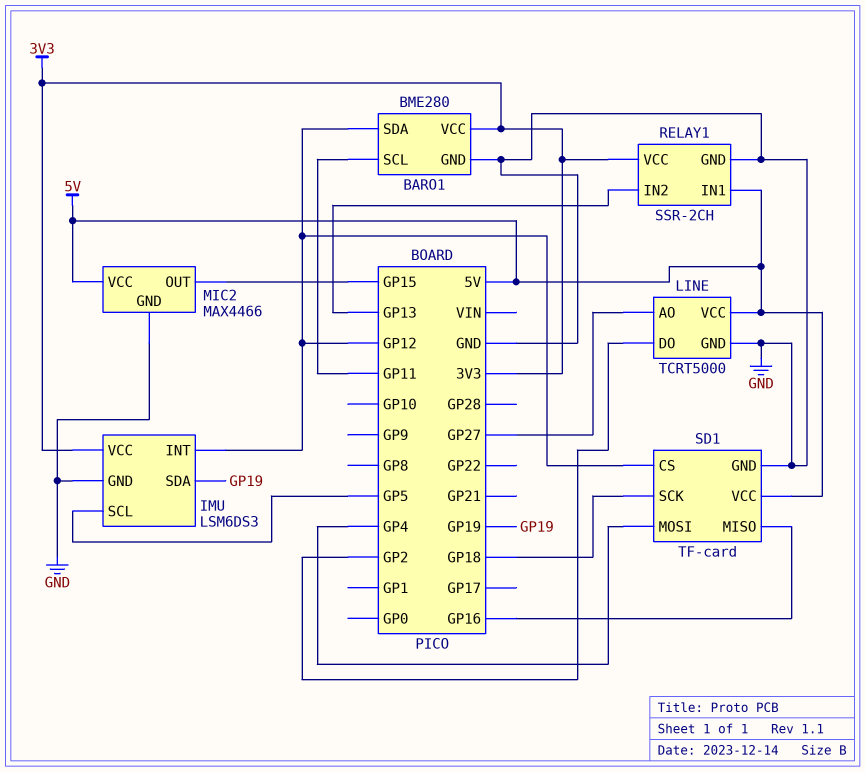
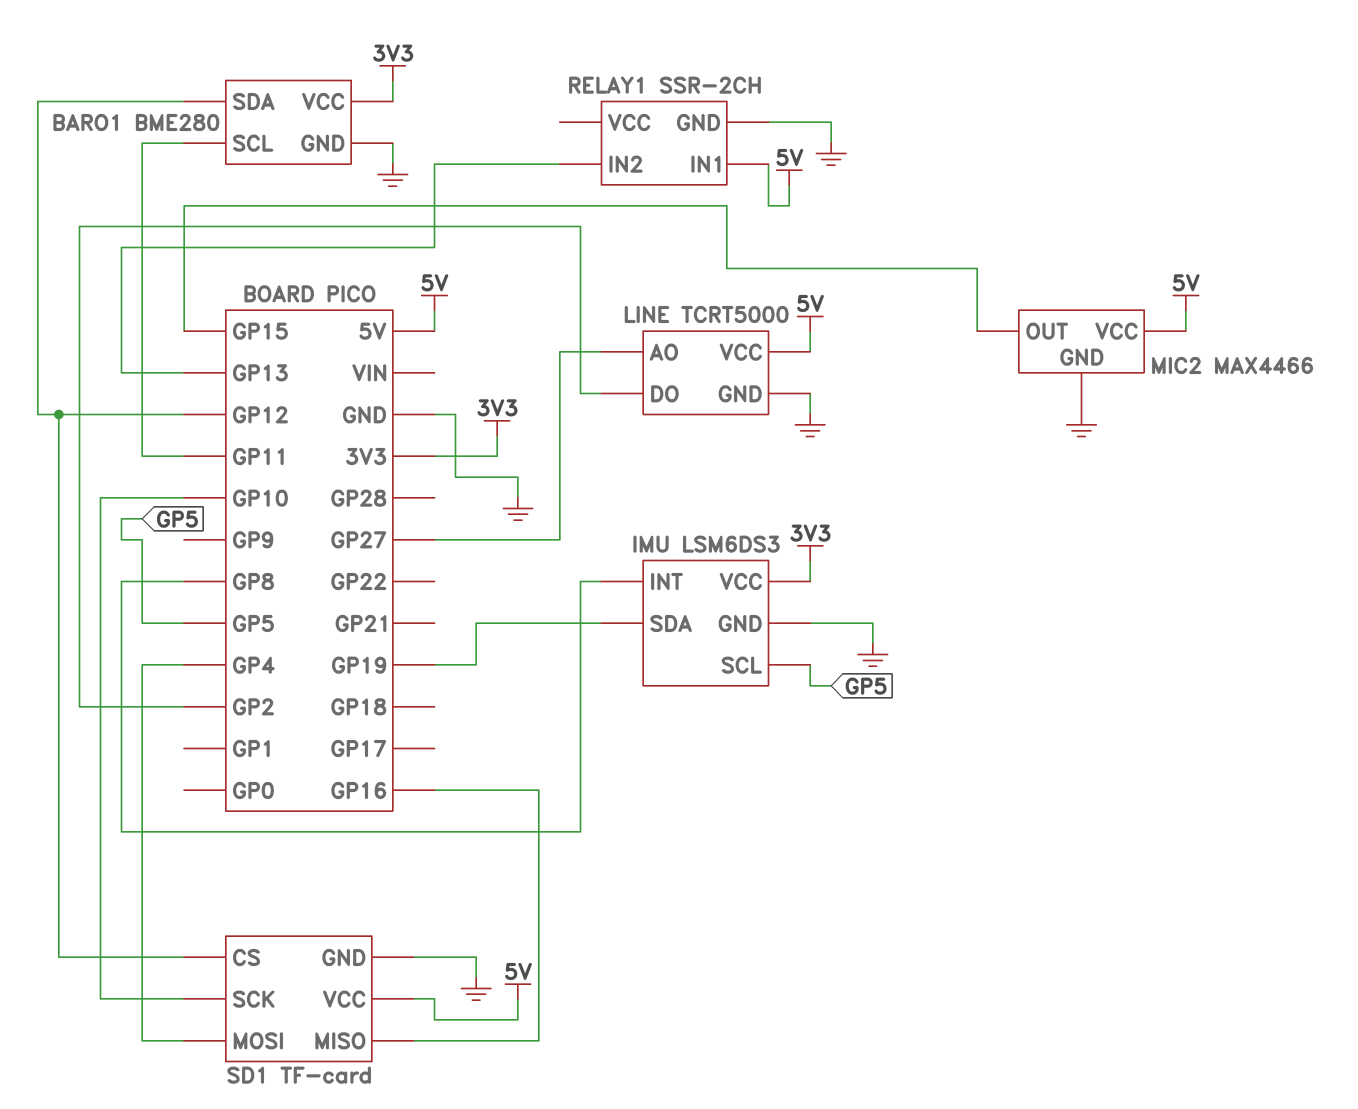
IMU pin INT: GP12 -> GP8
RELAY1 pin VCC: 3V3 -> none
SD1 pin SCK: GP18 -> GP10

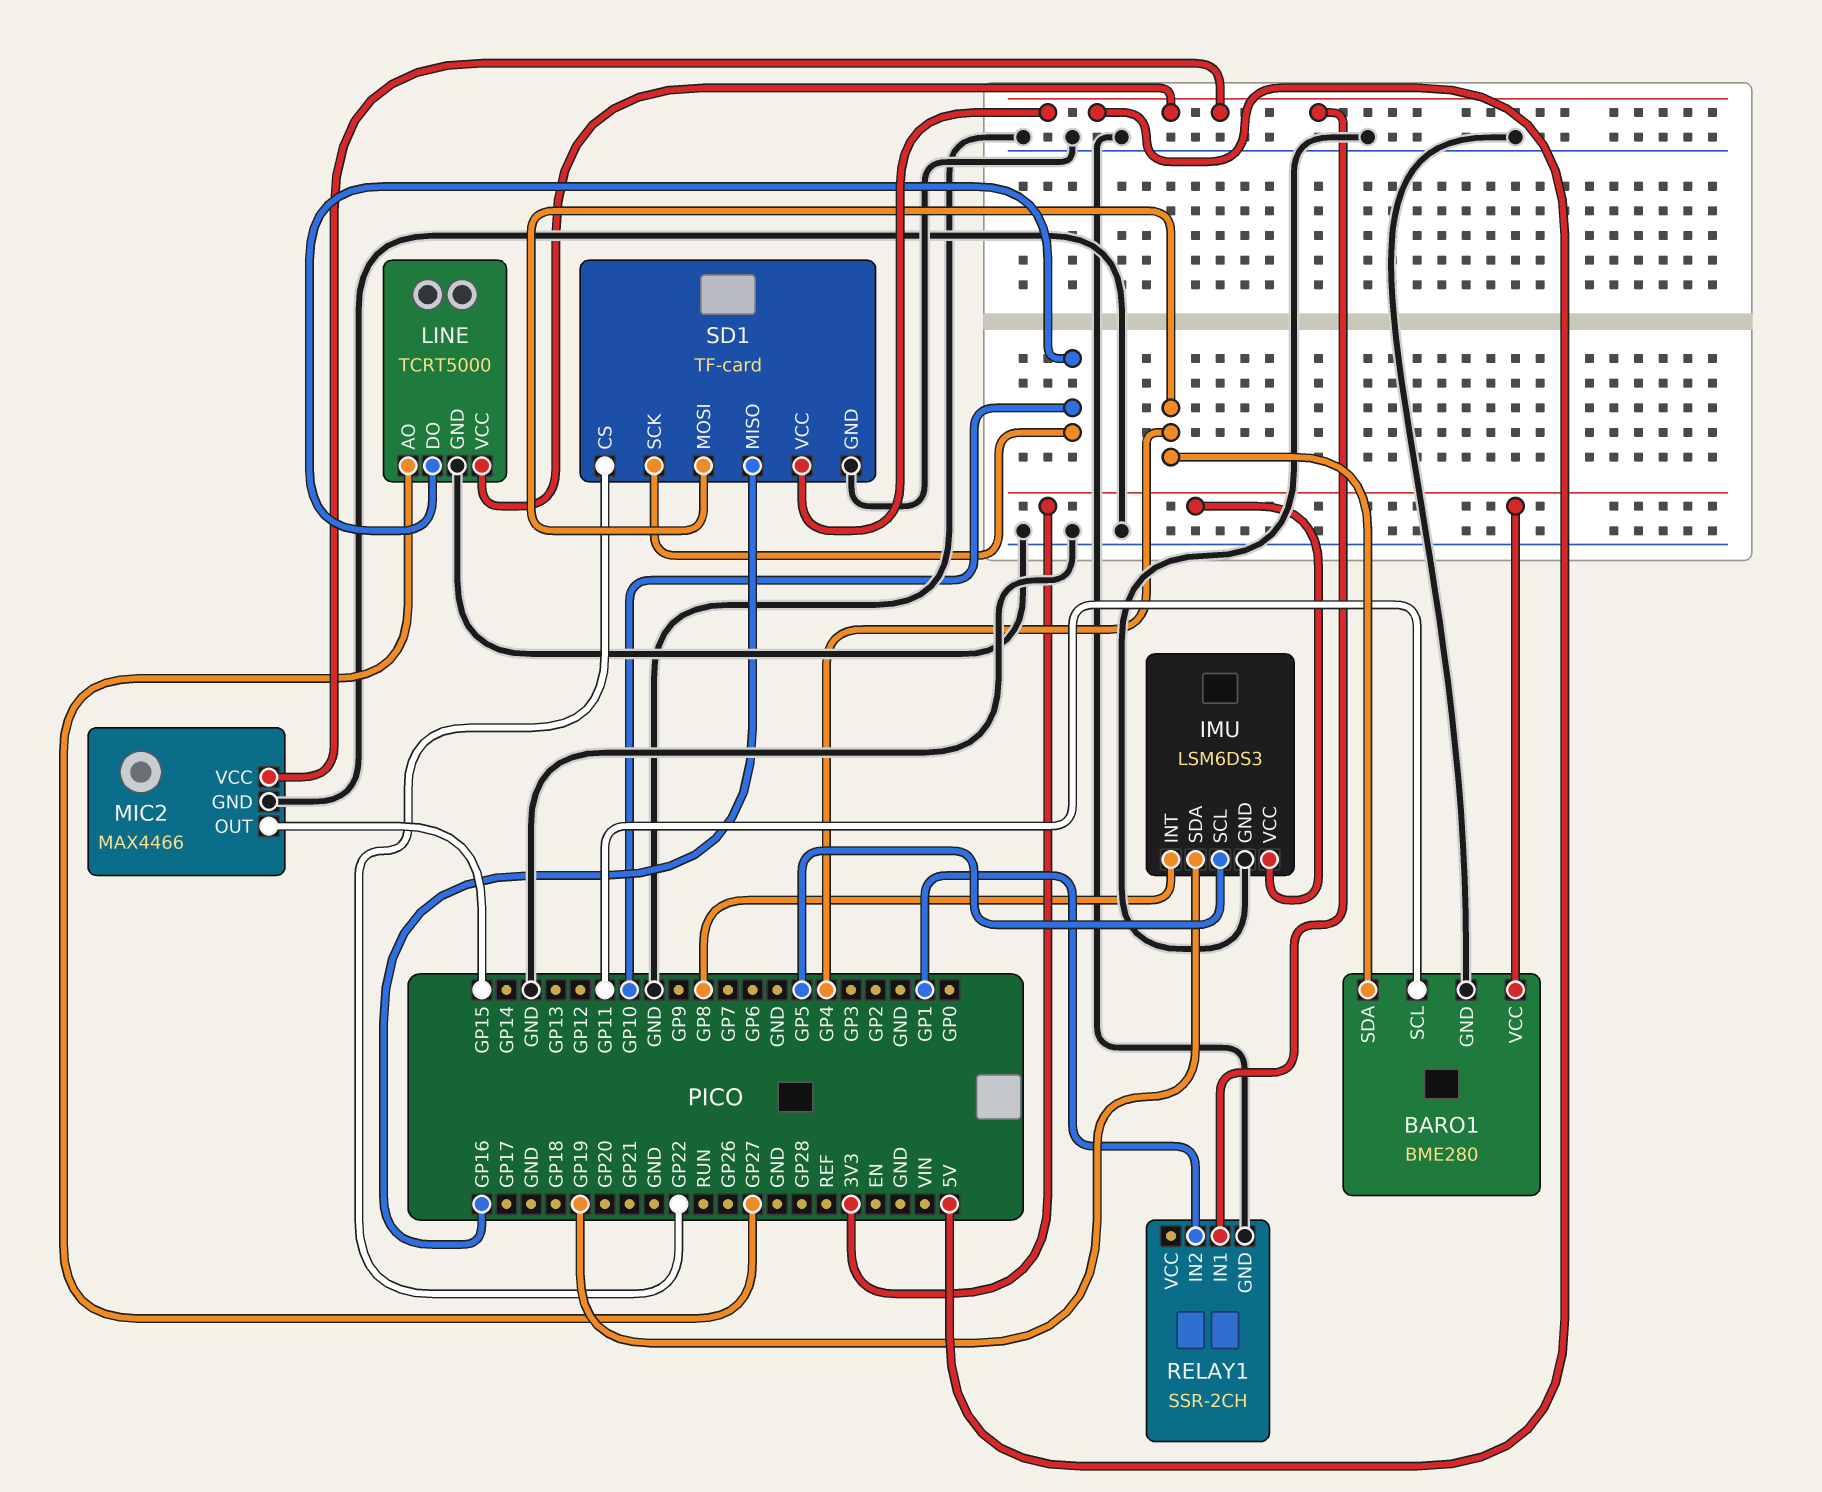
BARO1 pin SDA: GP12 -> GP4
LINE pin DO: GP2 -> GP10
RELAY1 pin IN2: GP13 -> GP1
SD1 pin CS: GP12 -> GP22

